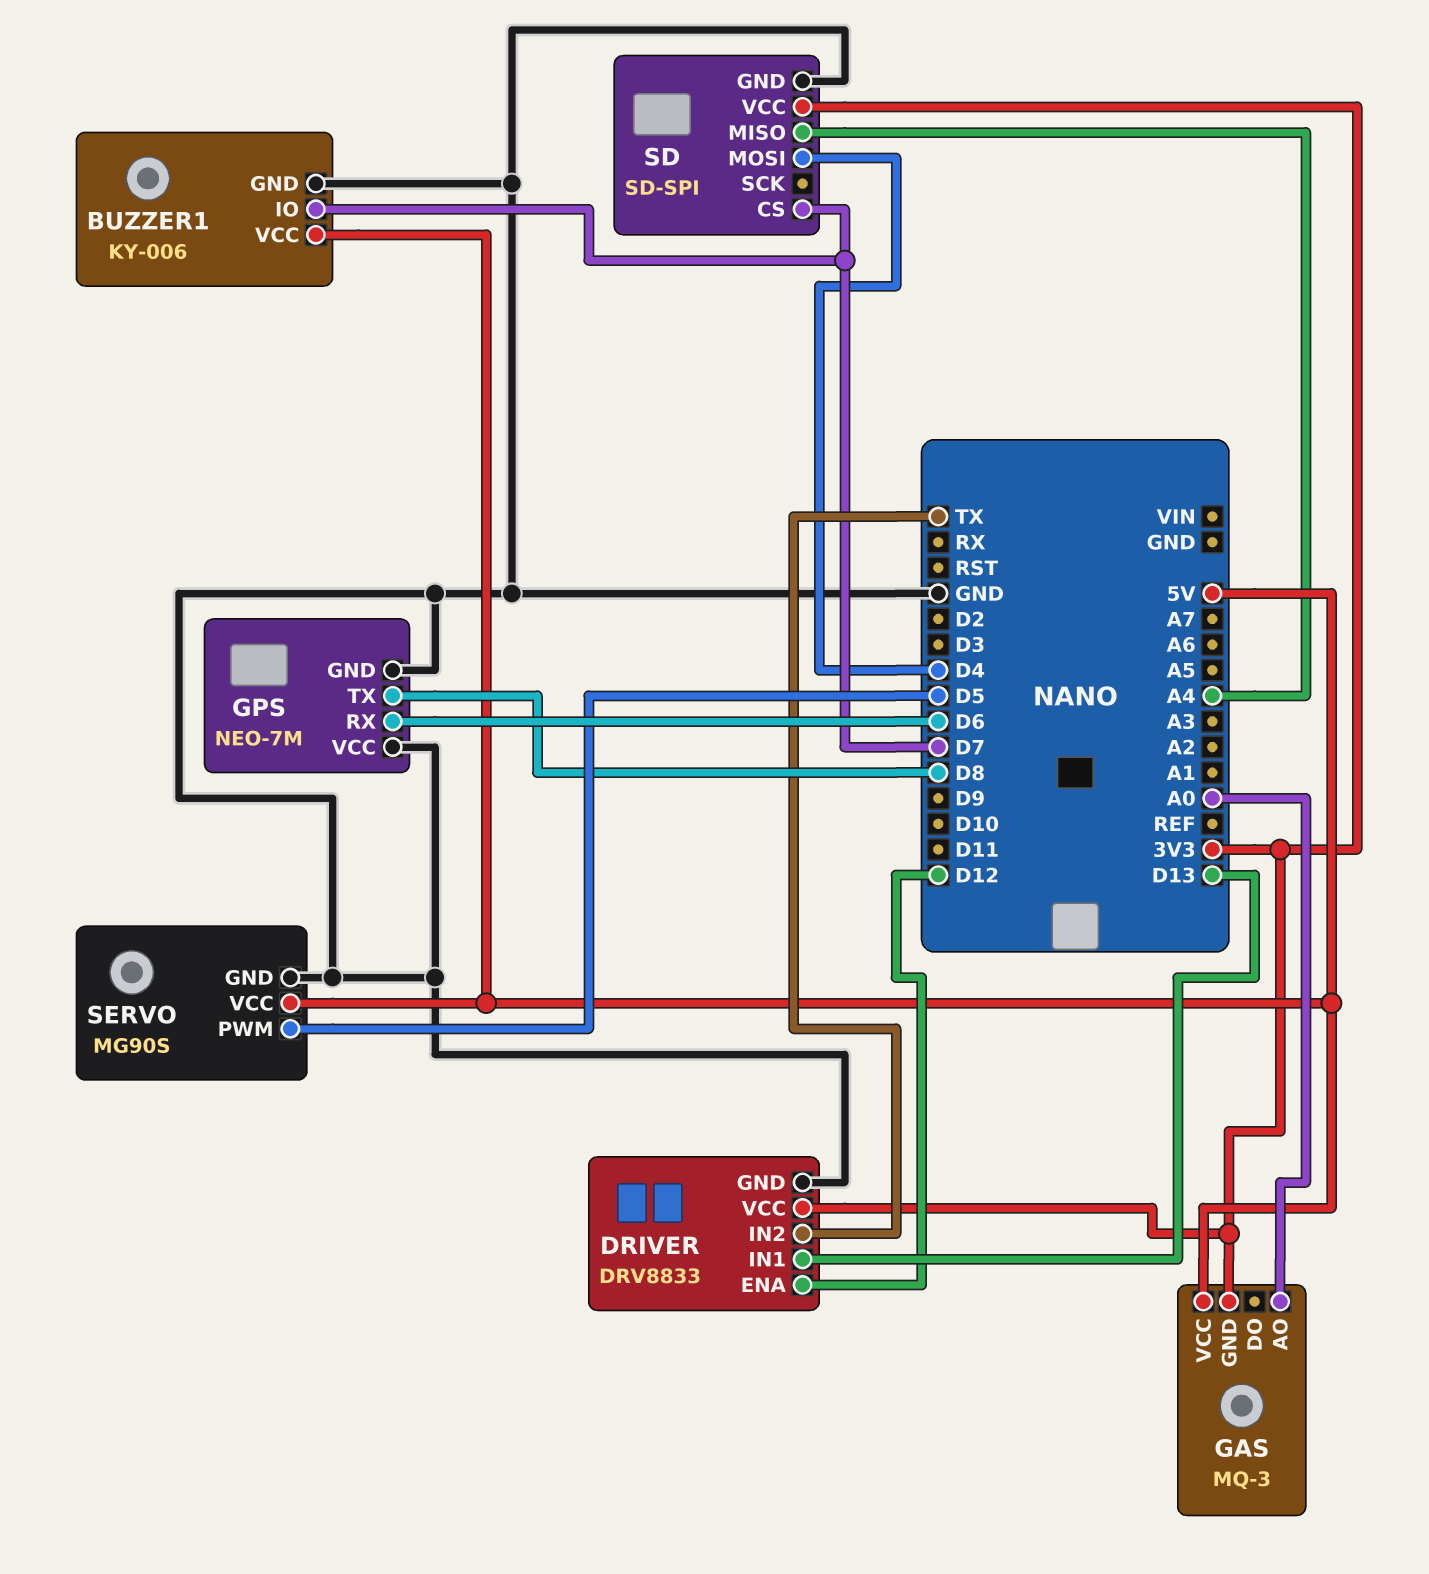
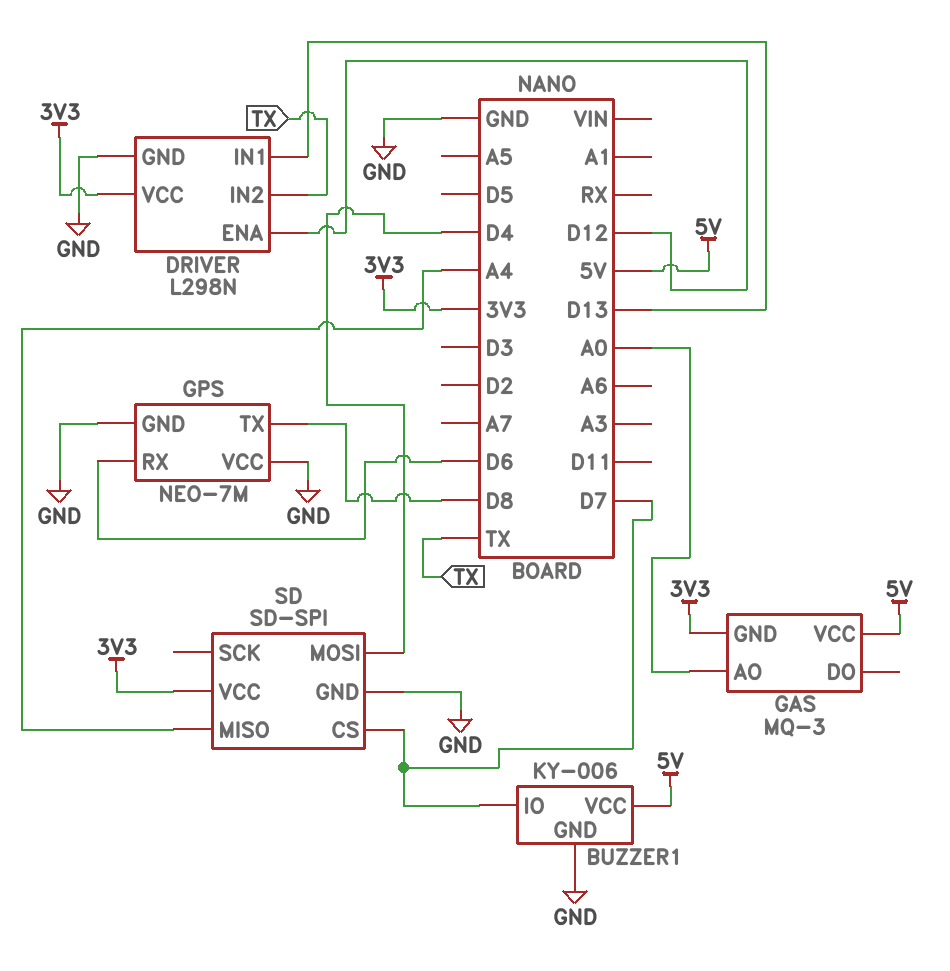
DRIVER: DRV8833 -> L298N
SERVO: MG90S -> none
SERVO pin GND: GND -> none
SERVO pin PWM: D5 -> none
SERVO pin VCC: 5V -> none

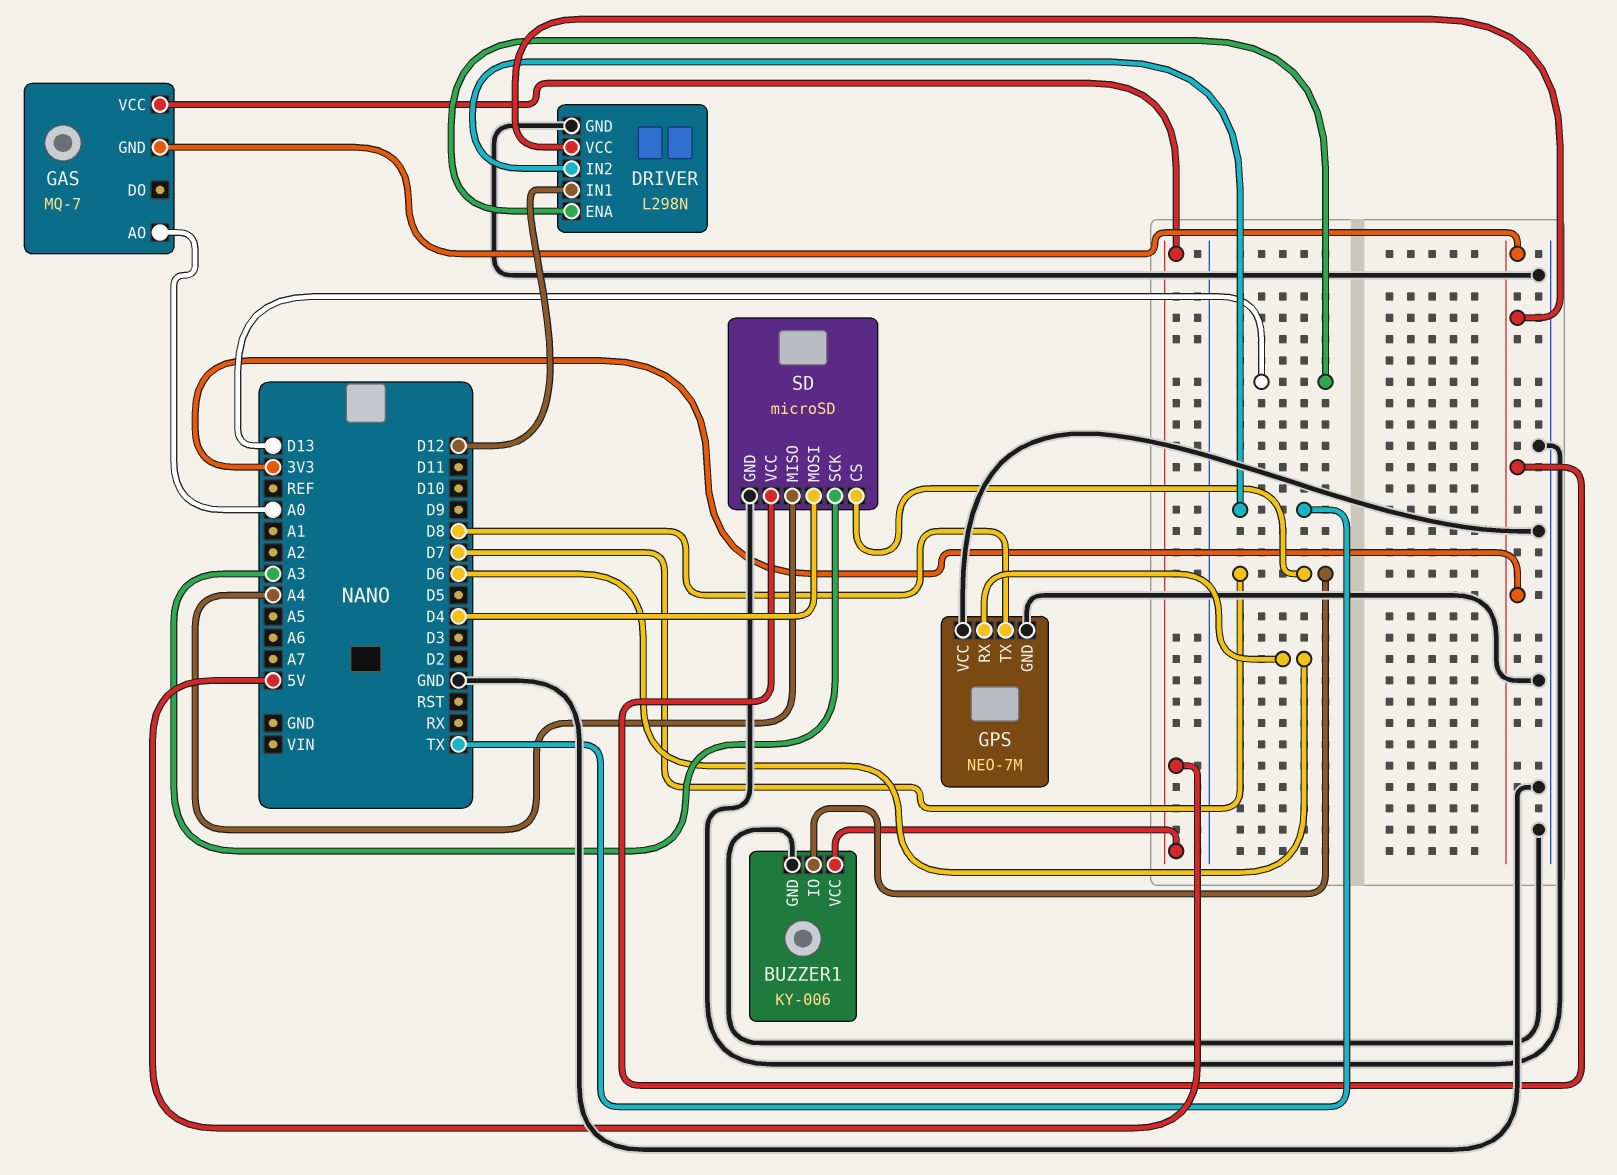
DRIVER pin ENA: D12 -> D13
DRIVER pin IN1: D13 -> D12
GAS: MQ-3 -> MQ-7
SD: SD-SPI -> microSD
SD pin SCK: none -> A3

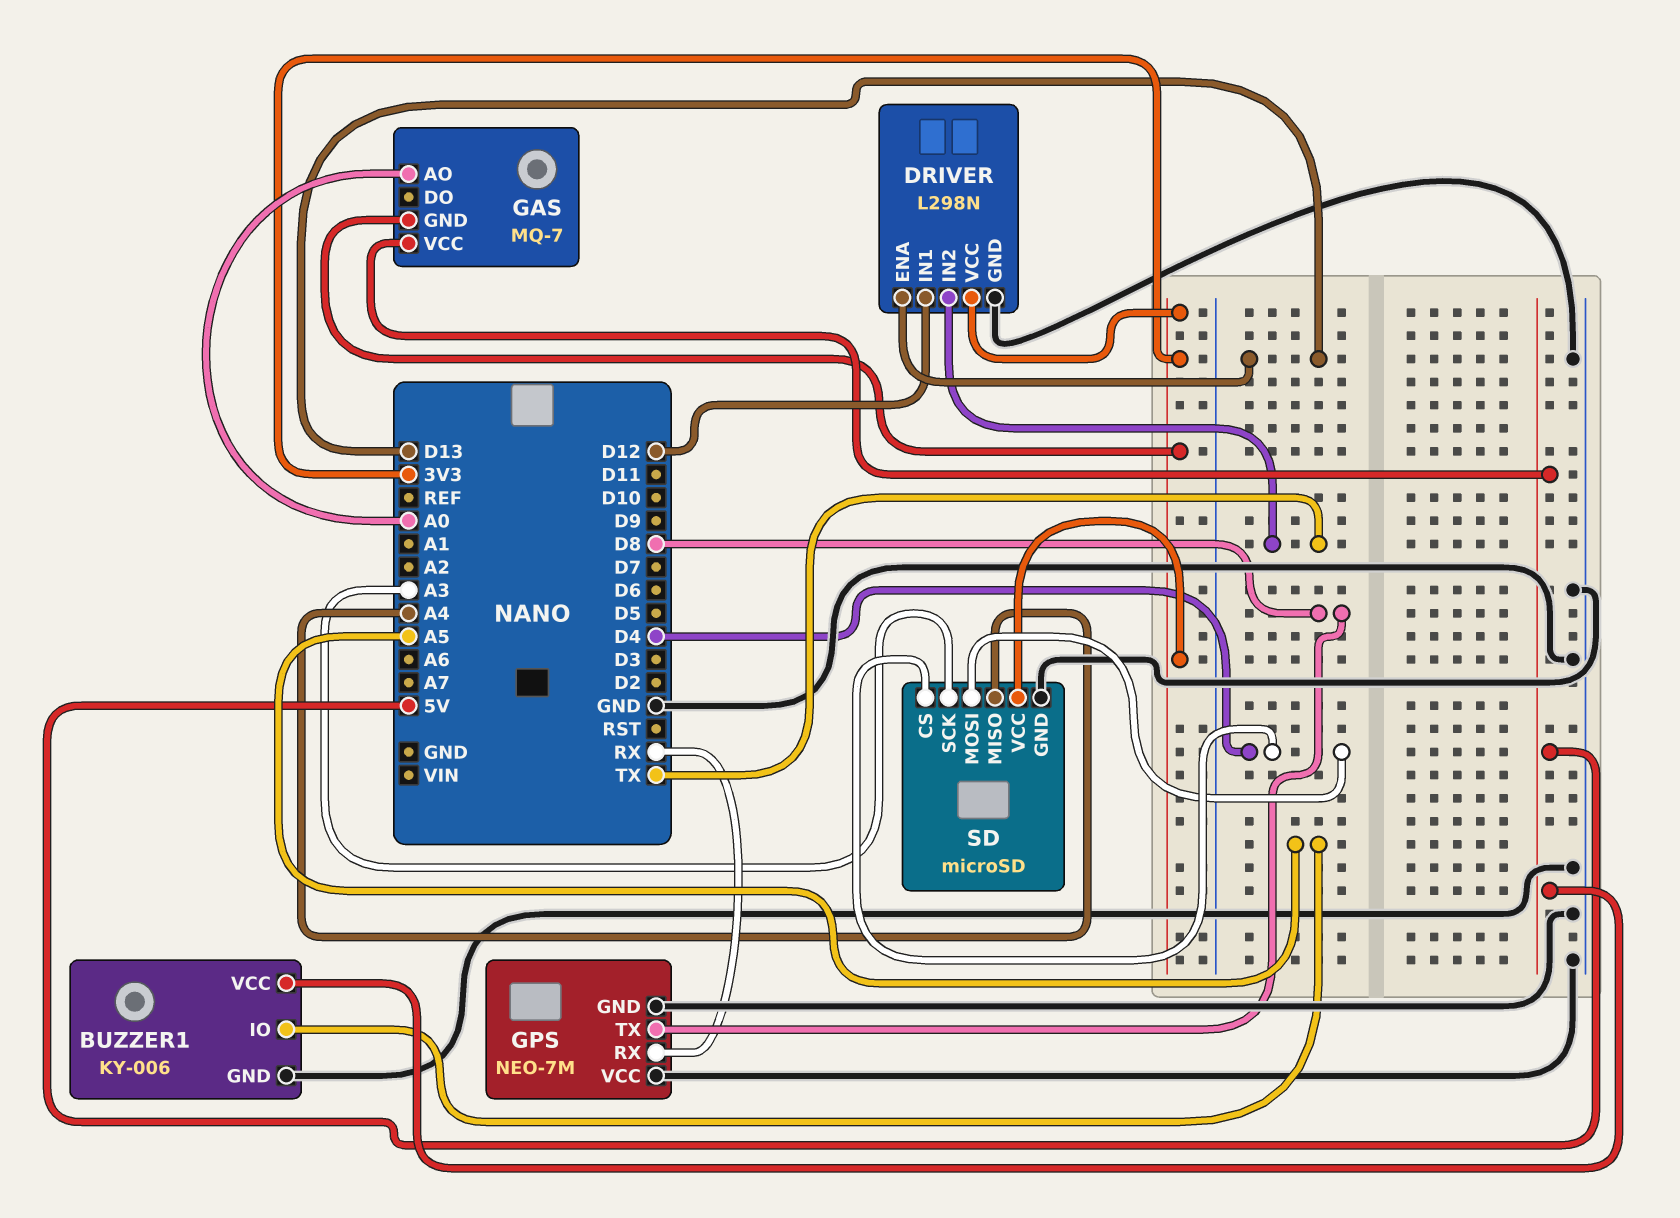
BUZZER1 pin IO: D7 -> A5
GPS pin RX: D6 -> RX
SD pin CS: D7 -> D4

